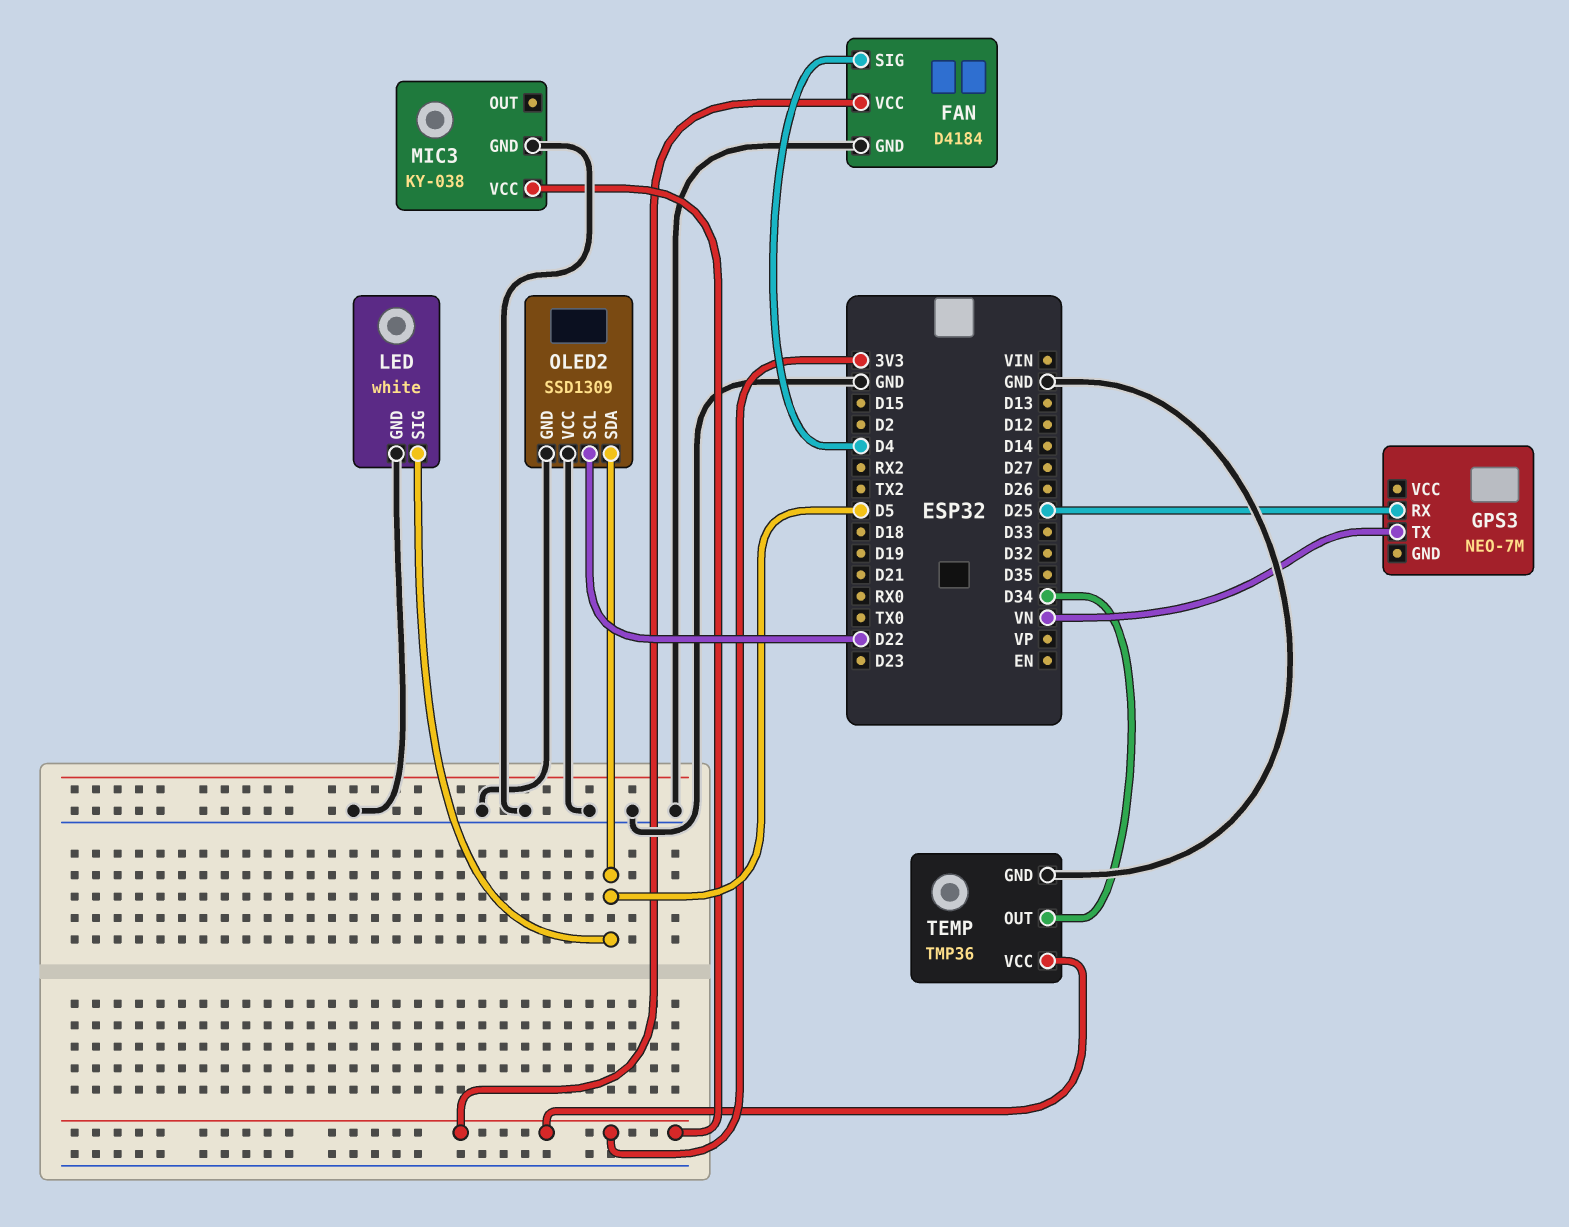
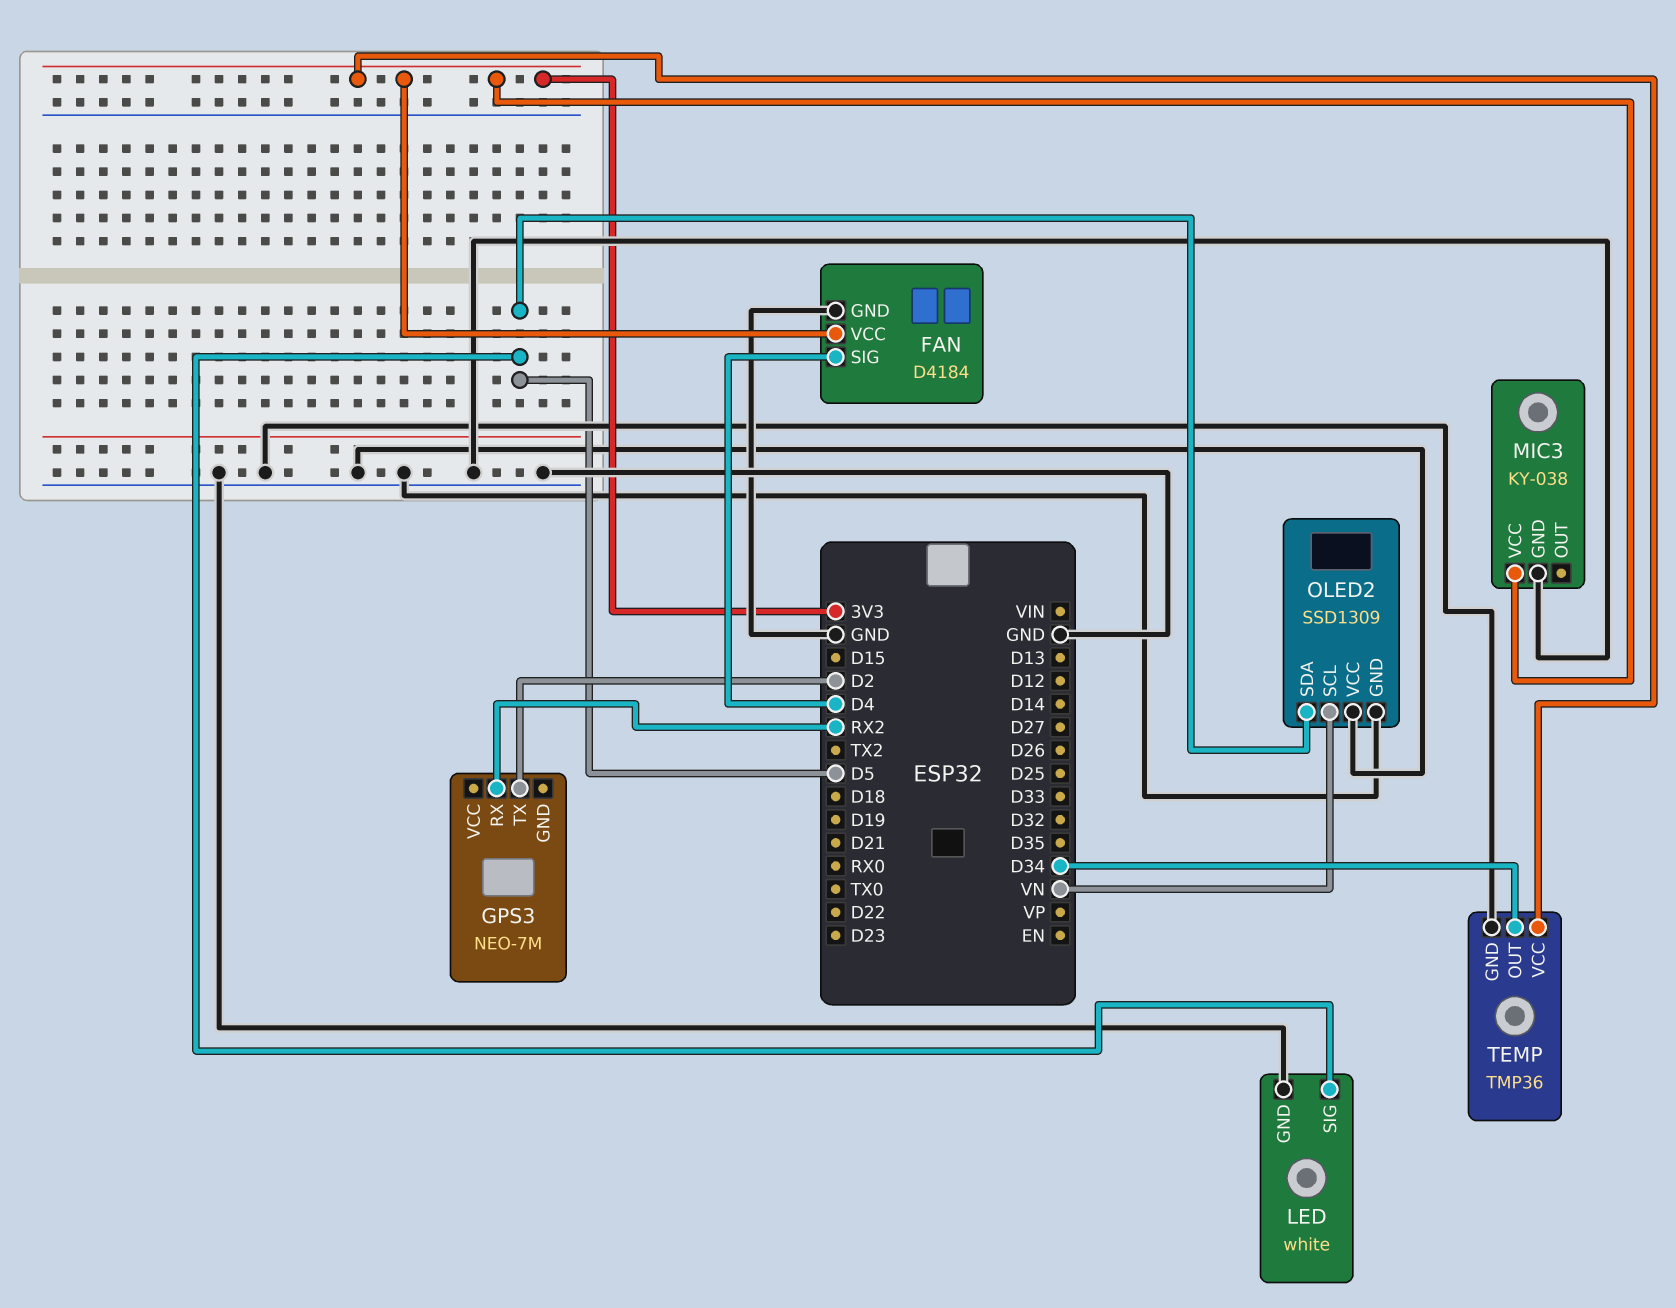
GPS3 pin RX: D25 -> RX2
GPS3 pin TX: VN -> D2
OLED2 pin SCL: D22 -> VN

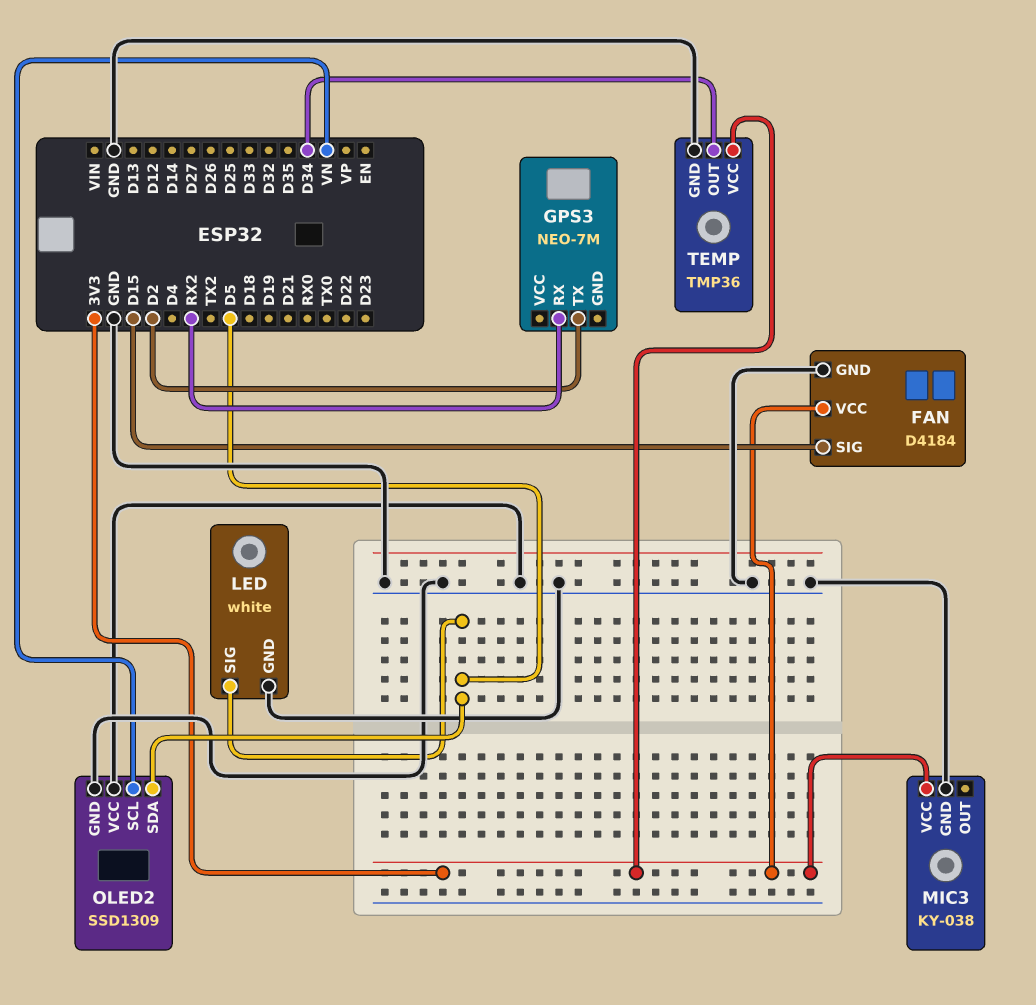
FAN pin SIG: D4 -> D15

